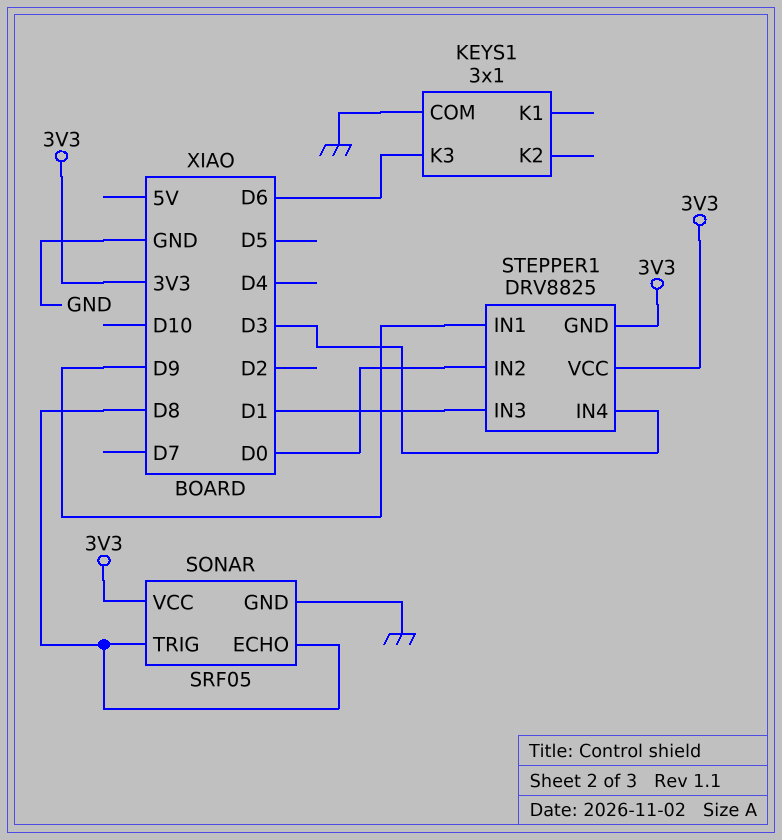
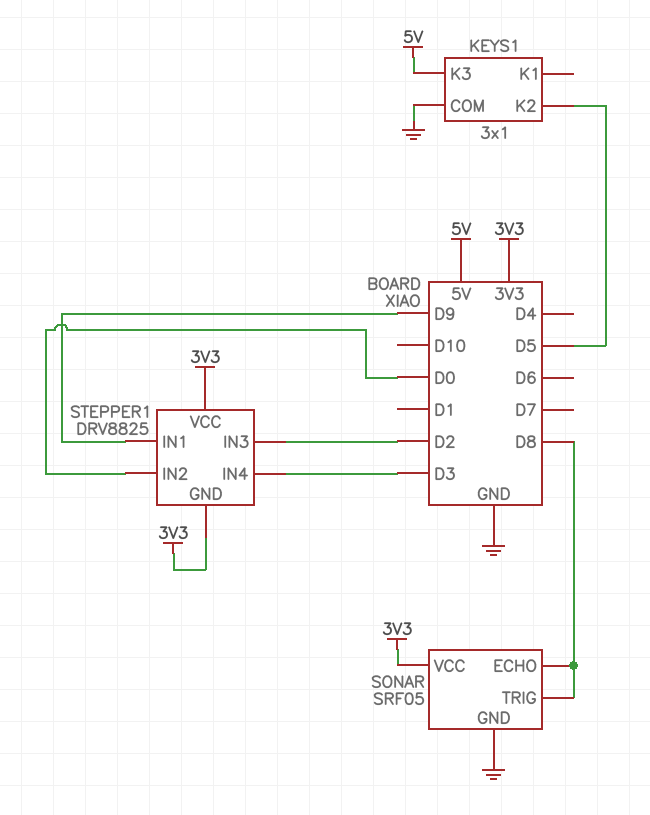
KEYS1 pin K2: none -> D5
KEYS1 pin K3: D6 -> 5V
STEPPER1 pin IN3: D1 -> D2

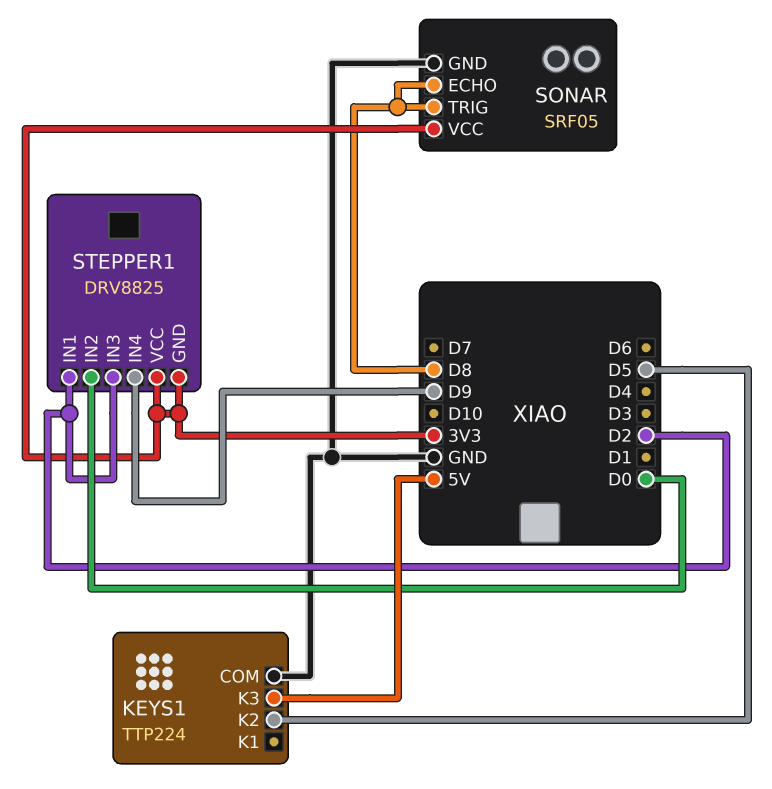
KEYS1: 3x1 -> TTP224
STEPPER1 pin IN1: D9 -> D2
STEPPER1 pin IN4: D3 -> D9

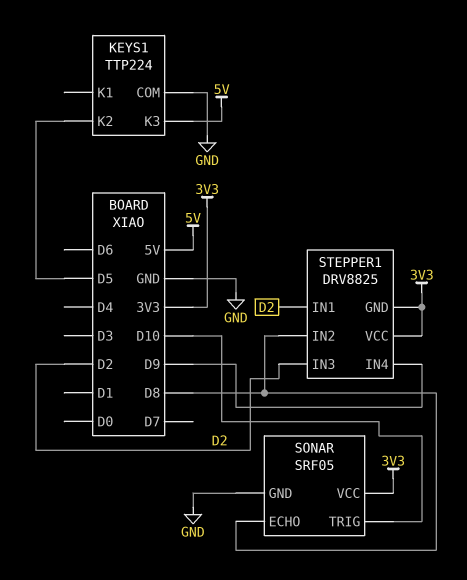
SONAR pin TRIG: D8 -> D10
STEPPER1 pin IN2: D0 -> D8

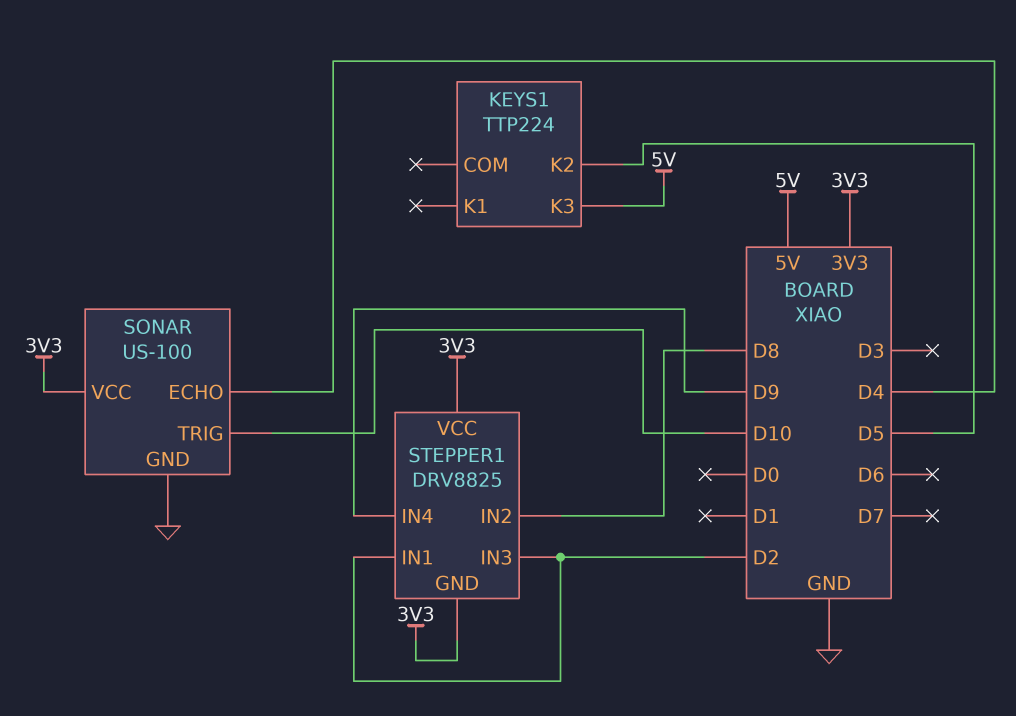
KEYS1 pin COM: GND -> none
SONAR: SRF05 -> US-100
SONAR pin ECHO: D8 -> D4

